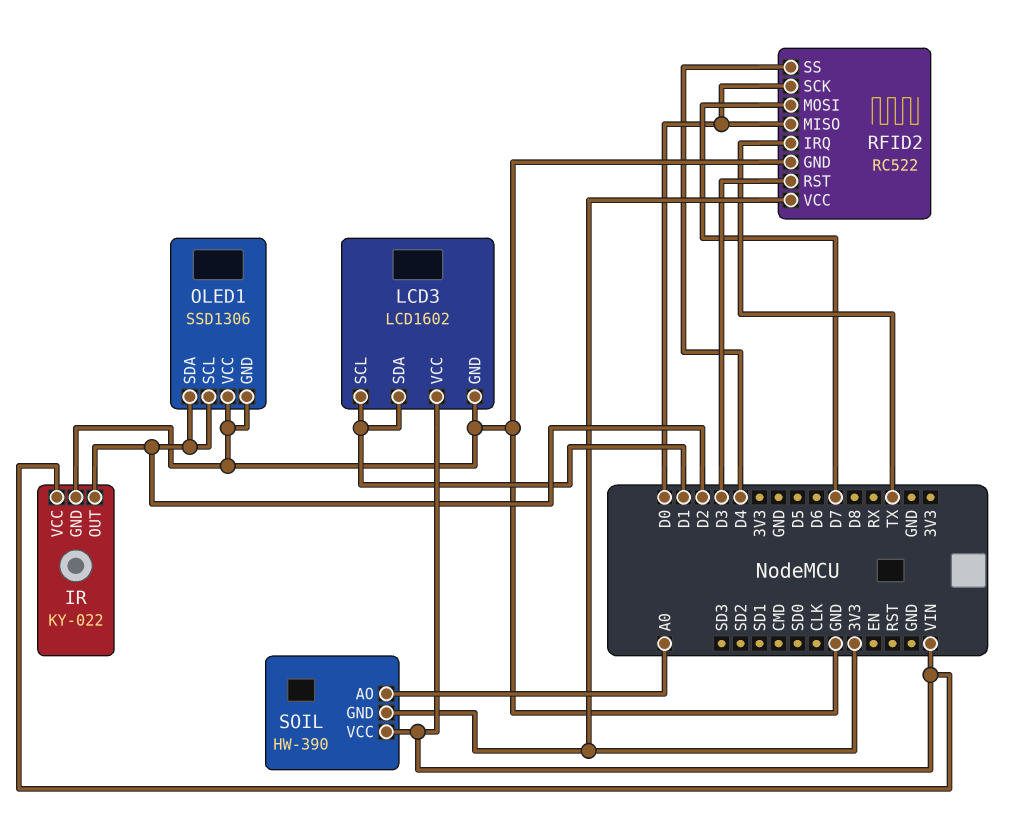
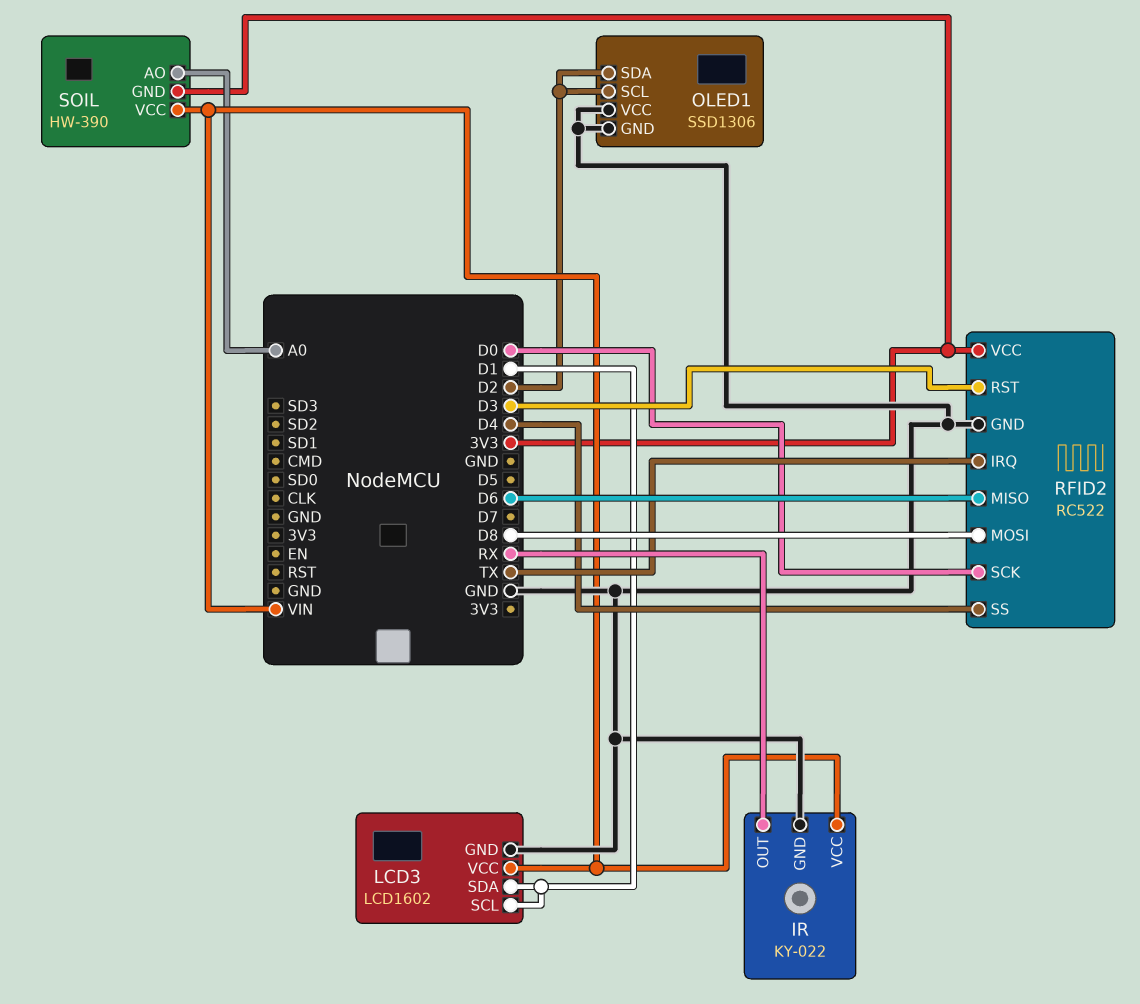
IR pin OUT: D2 -> RX
RFID2 pin MISO: D0 -> D6
RFID2 pin MOSI: D7 -> D8

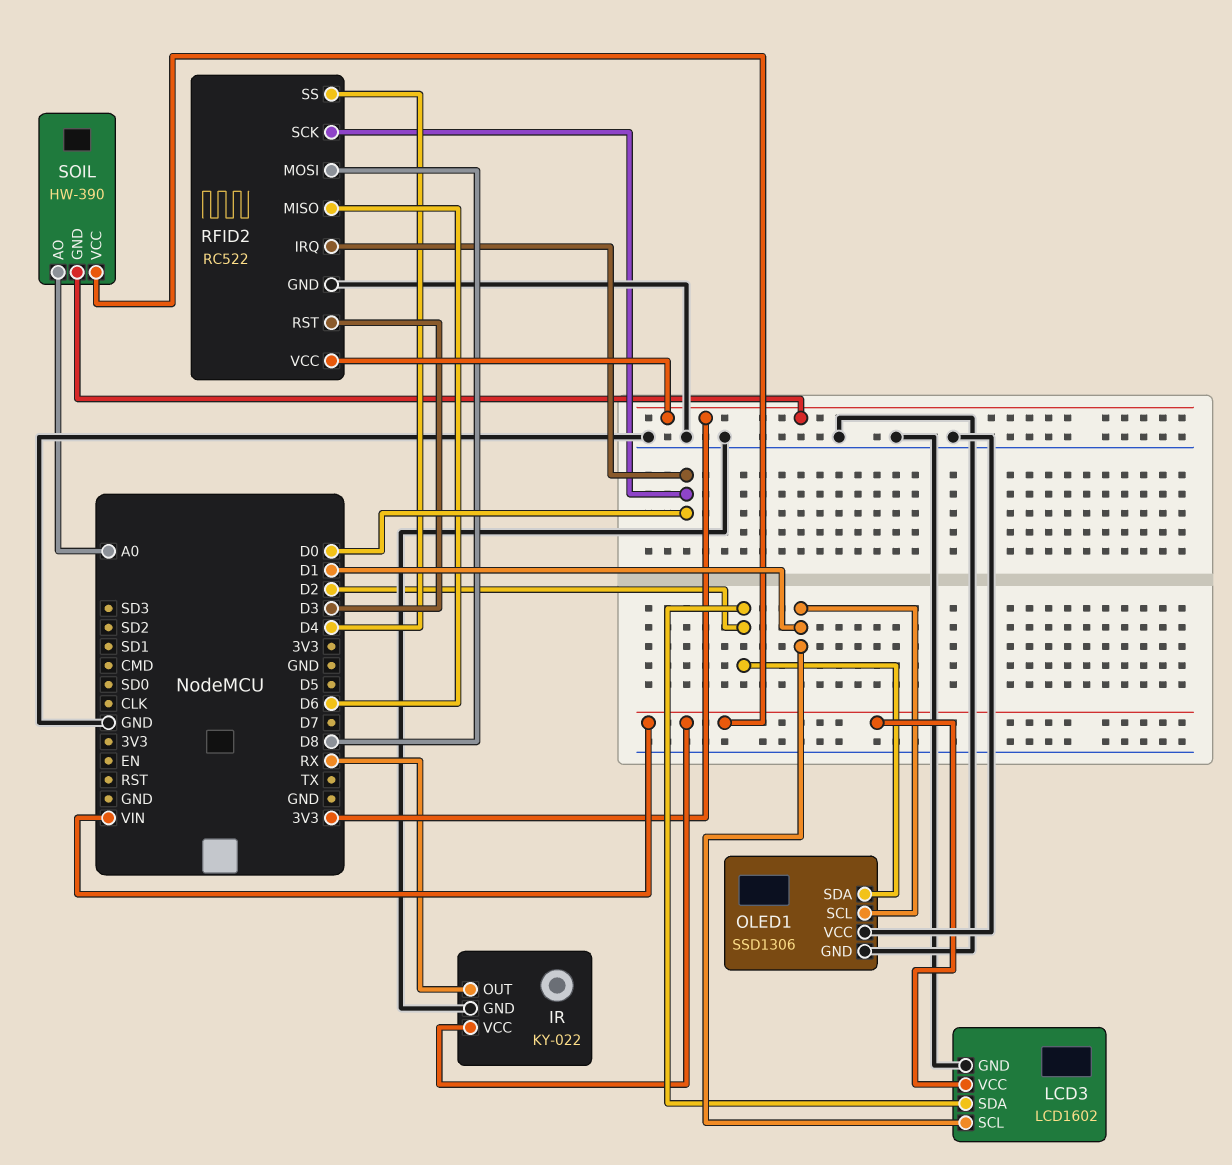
LCD3 pin SDA: D1 -> D2
OLED1 pin SCL: D2 -> D1
RFID2 pin IRQ: TX -> D0

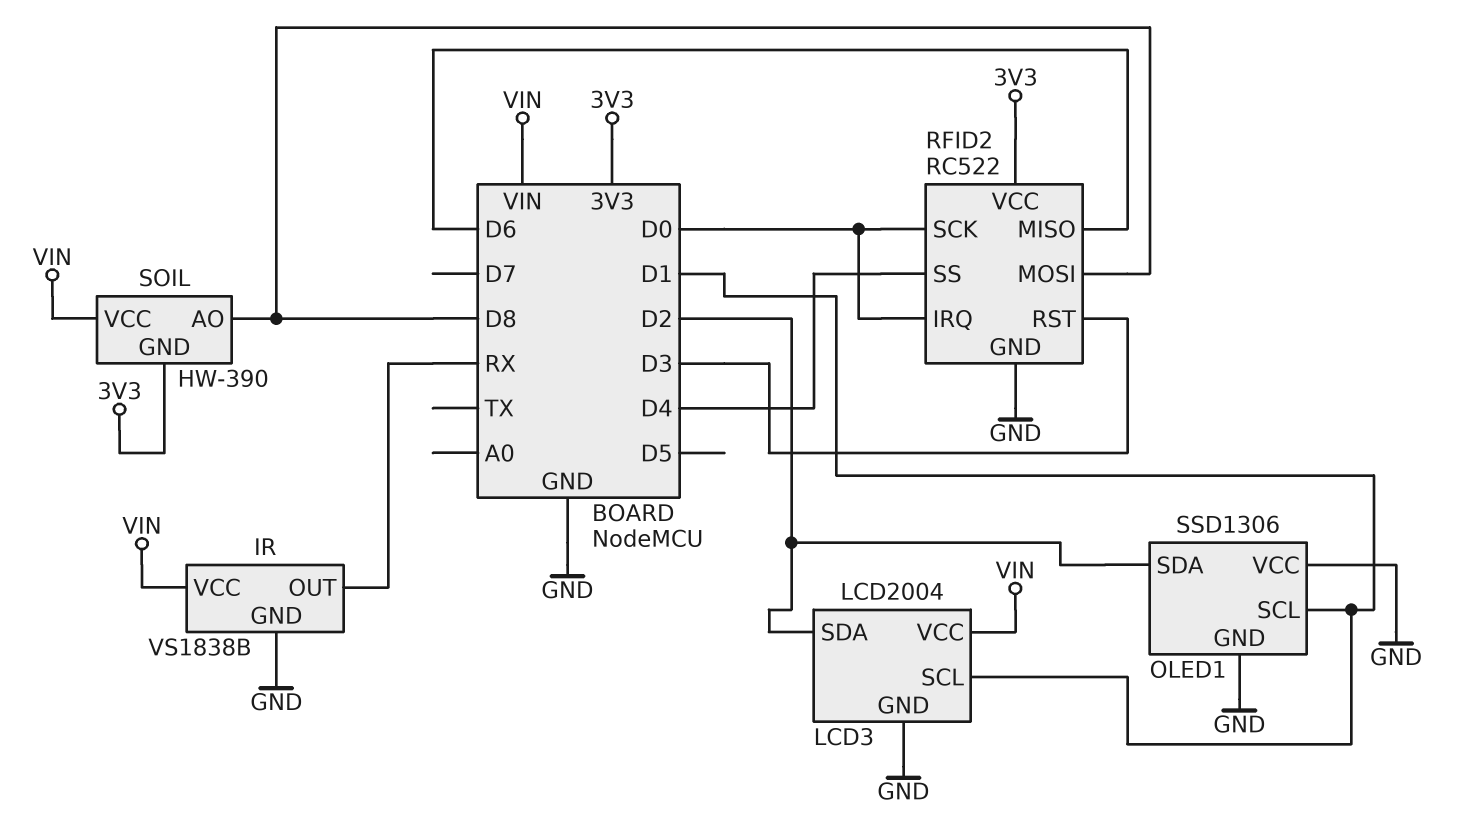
IR: KY-022 -> VS1838B
LCD3: LCD1602 -> LCD2004
SOIL pin AO: A0 -> D8

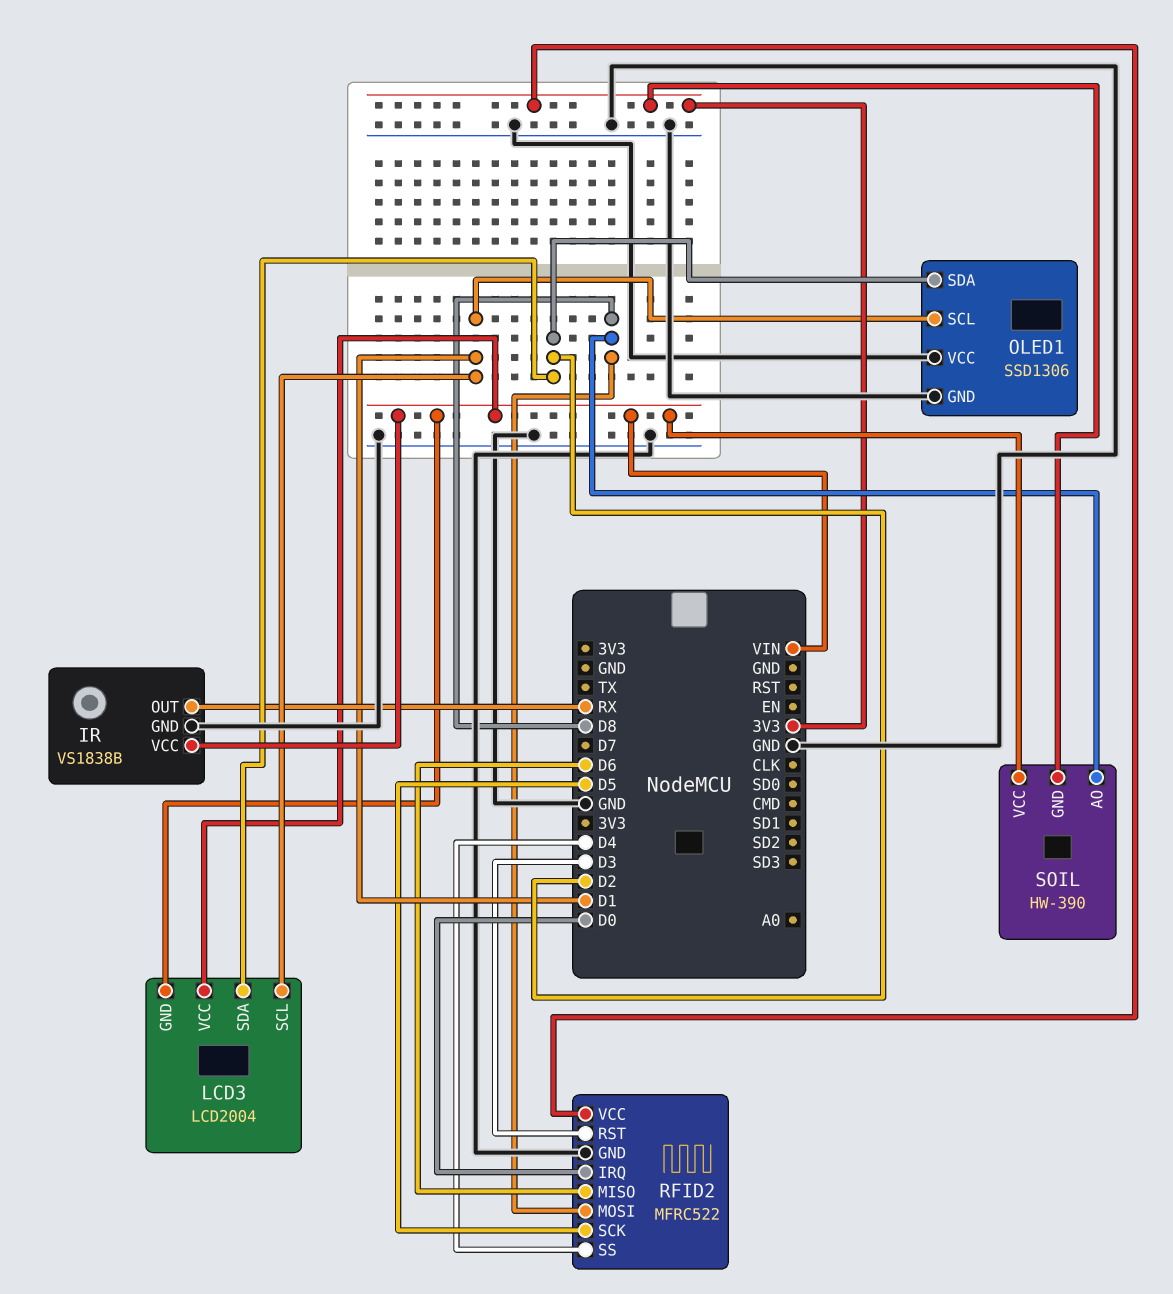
LCD3 pin GND: GND -> VIN
RFID2: RC522 -> MFRC522
RFID2 pin SCK: D0 -> D5

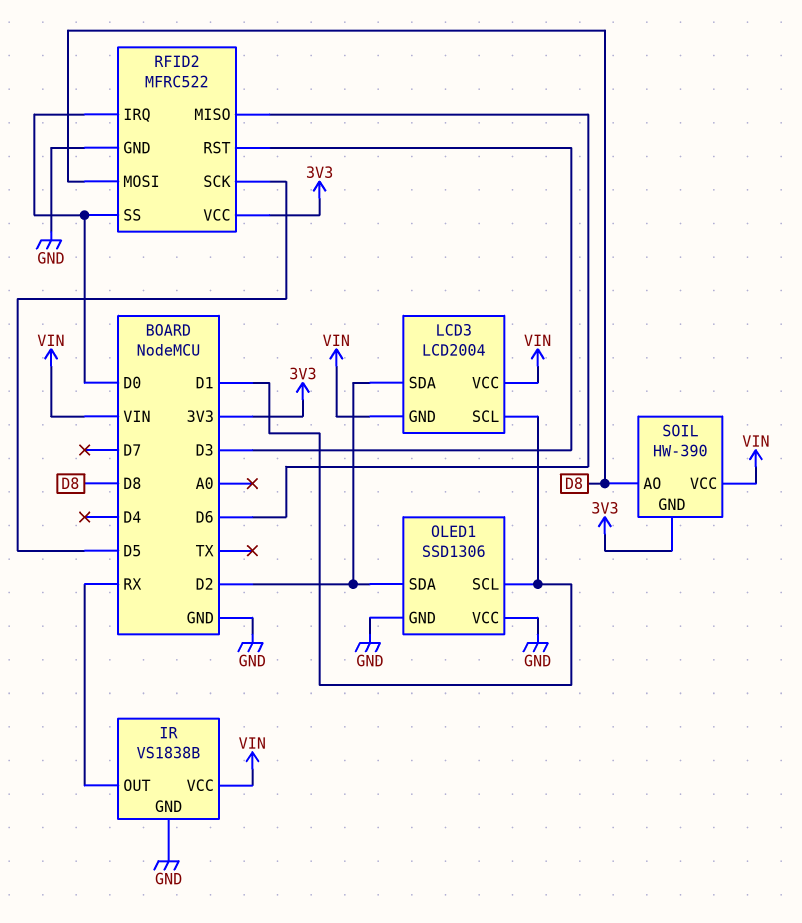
RFID2 pin SS: D4 -> D0

